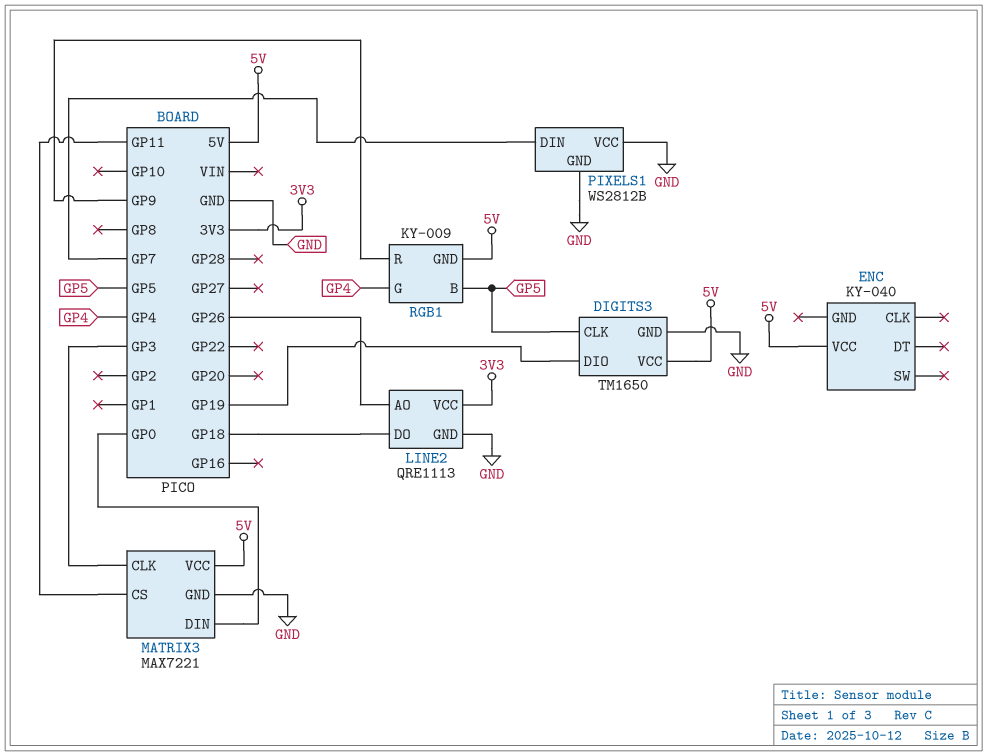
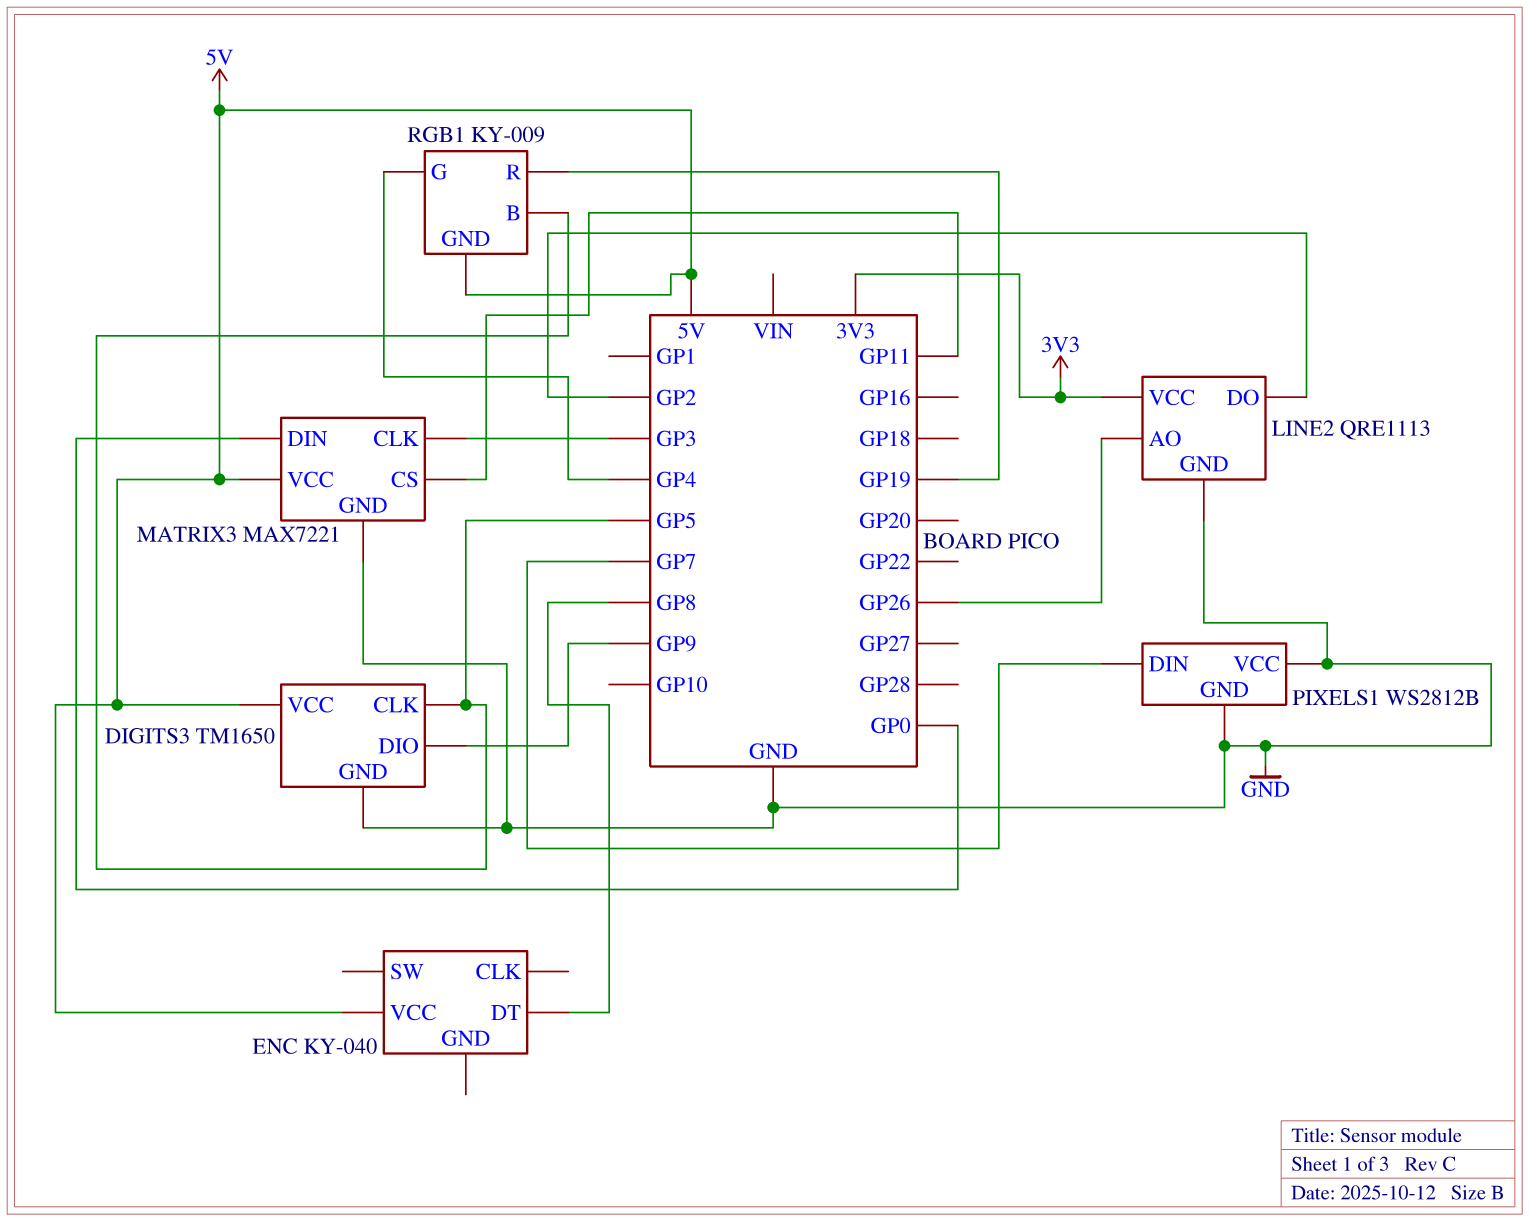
DIGITS3 pin DIO: GP19 -> GP9
ENC pin DT: none -> GP8
LINE2 pin DO: GP18 -> GP2
RGB1 pin R: GP9 -> GP19

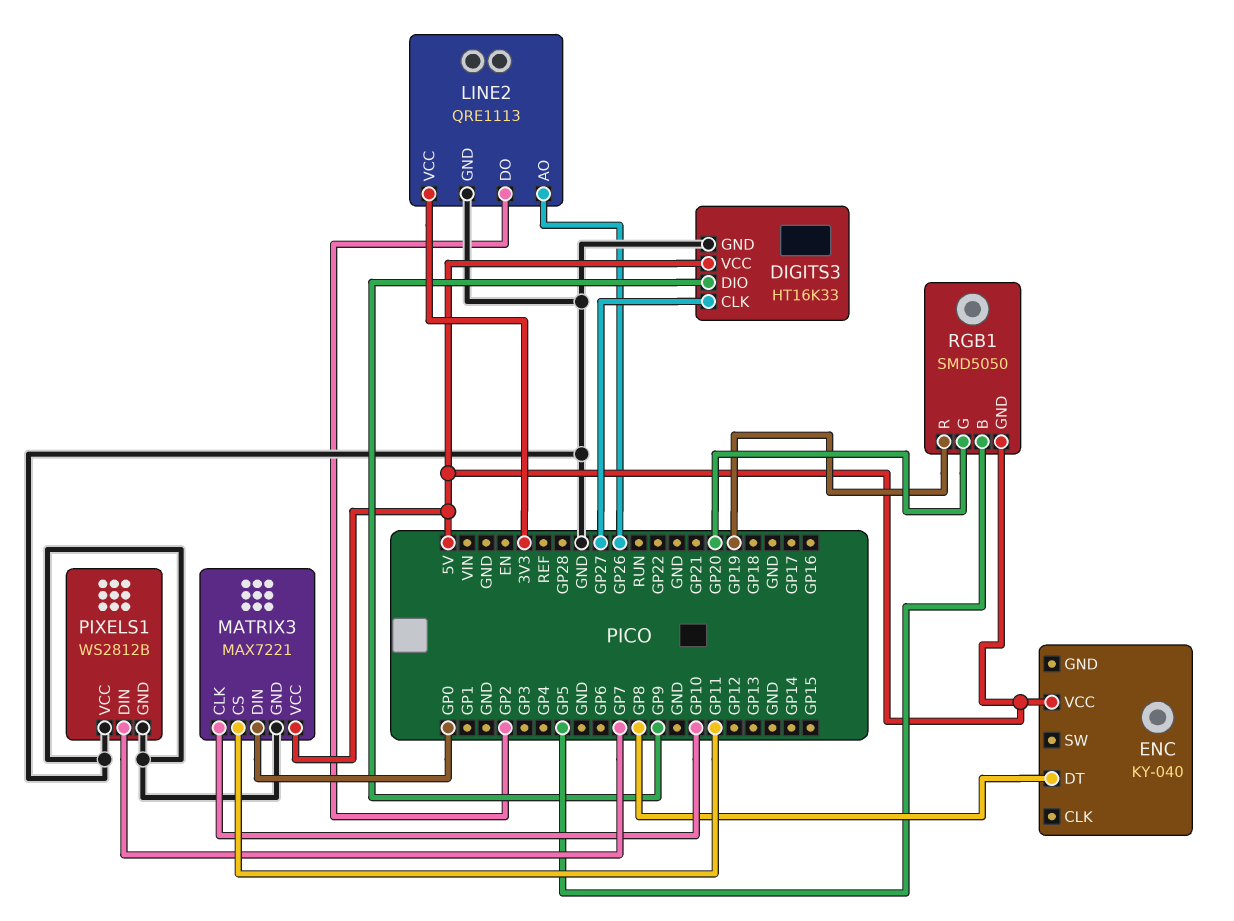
DIGITS3: TM1650 -> HT16K33
DIGITS3 pin CLK: GP5 -> GP27
MATRIX3 pin CLK: GP3 -> GP10
RGB1: KY-009 -> SMD5050
RGB1 pin G: GP4 -> GP20

